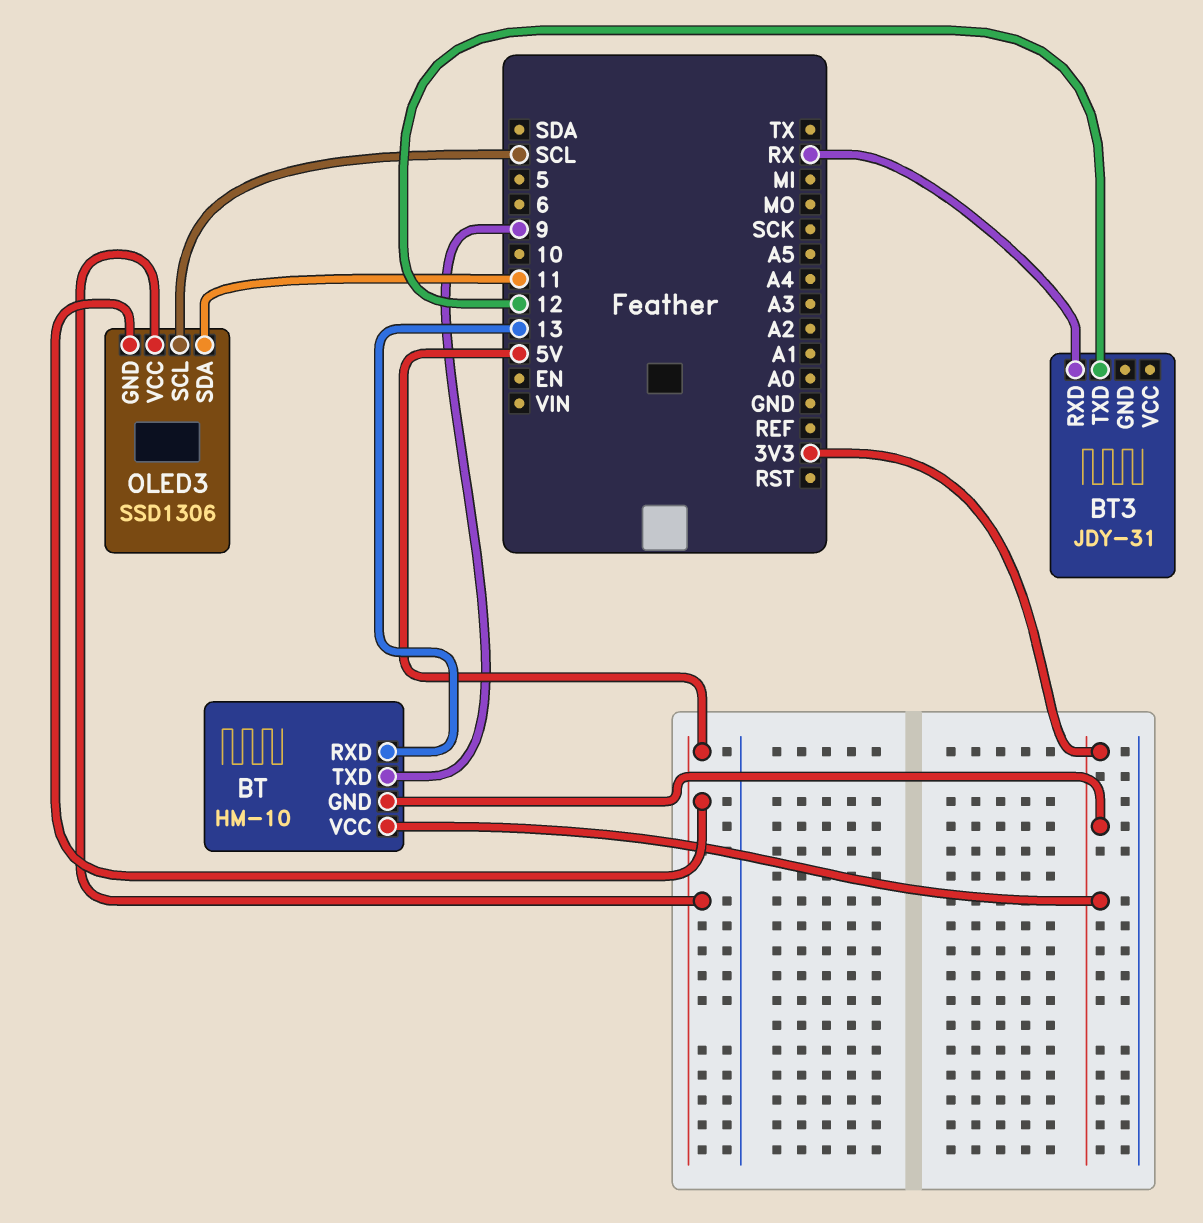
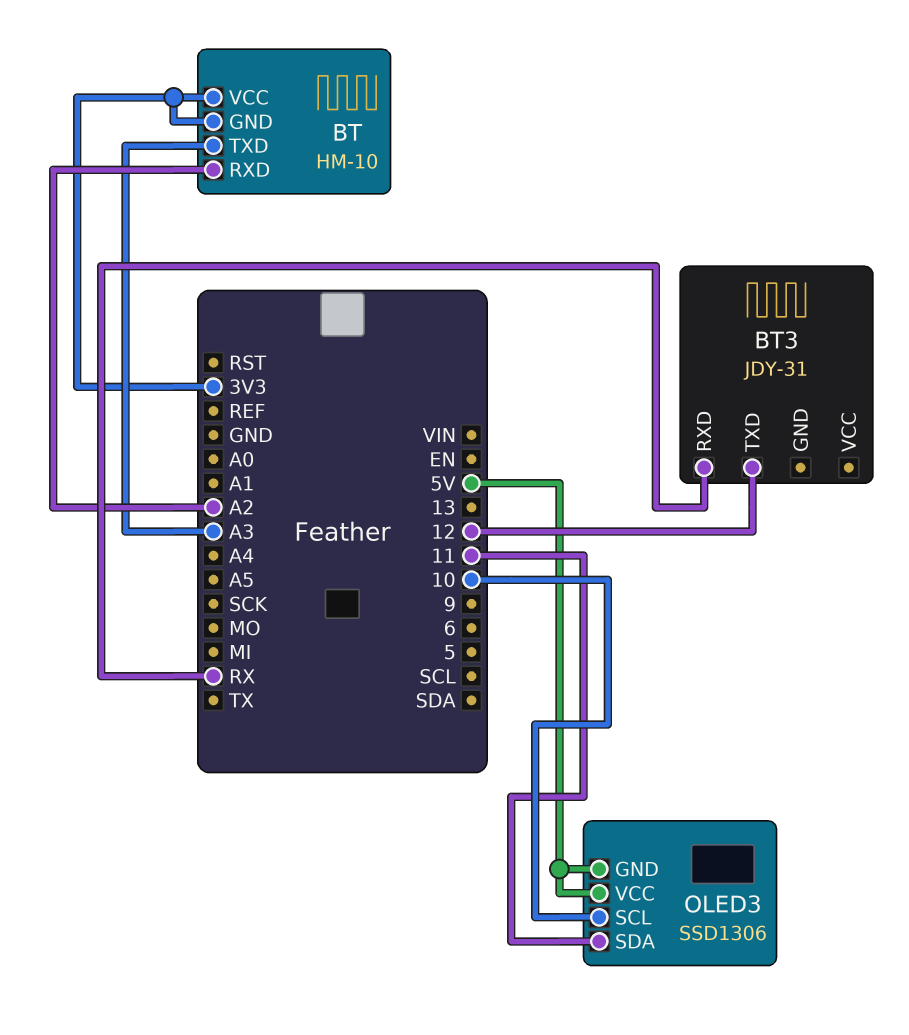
BT pin RXD: 13 -> A2
BT pin TXD: 9 -> A3
OLED3 pin SCL: SCL -> 10

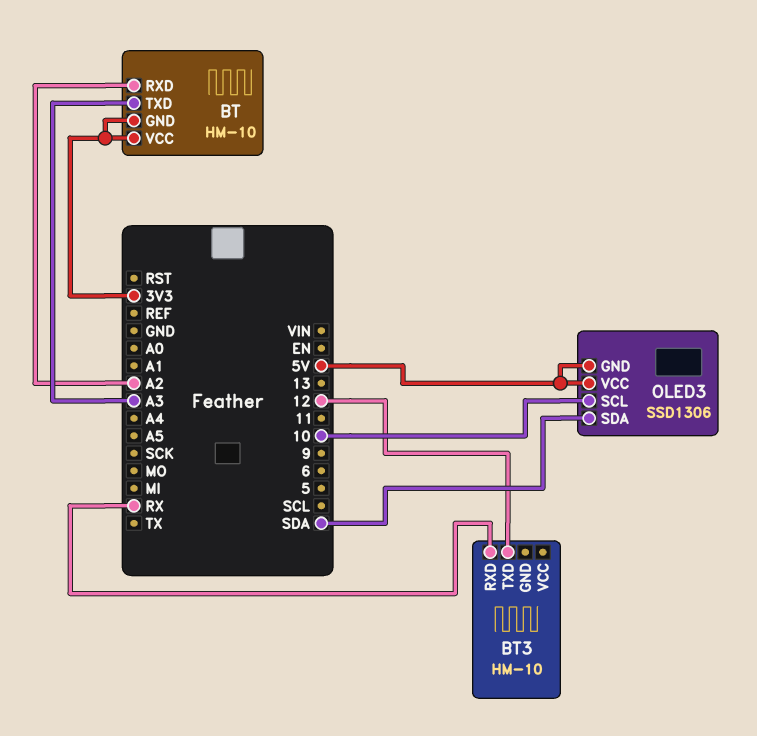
BT3: JDY-31 -> HM-10
OLED3 pin SDA: 11 -> SDA

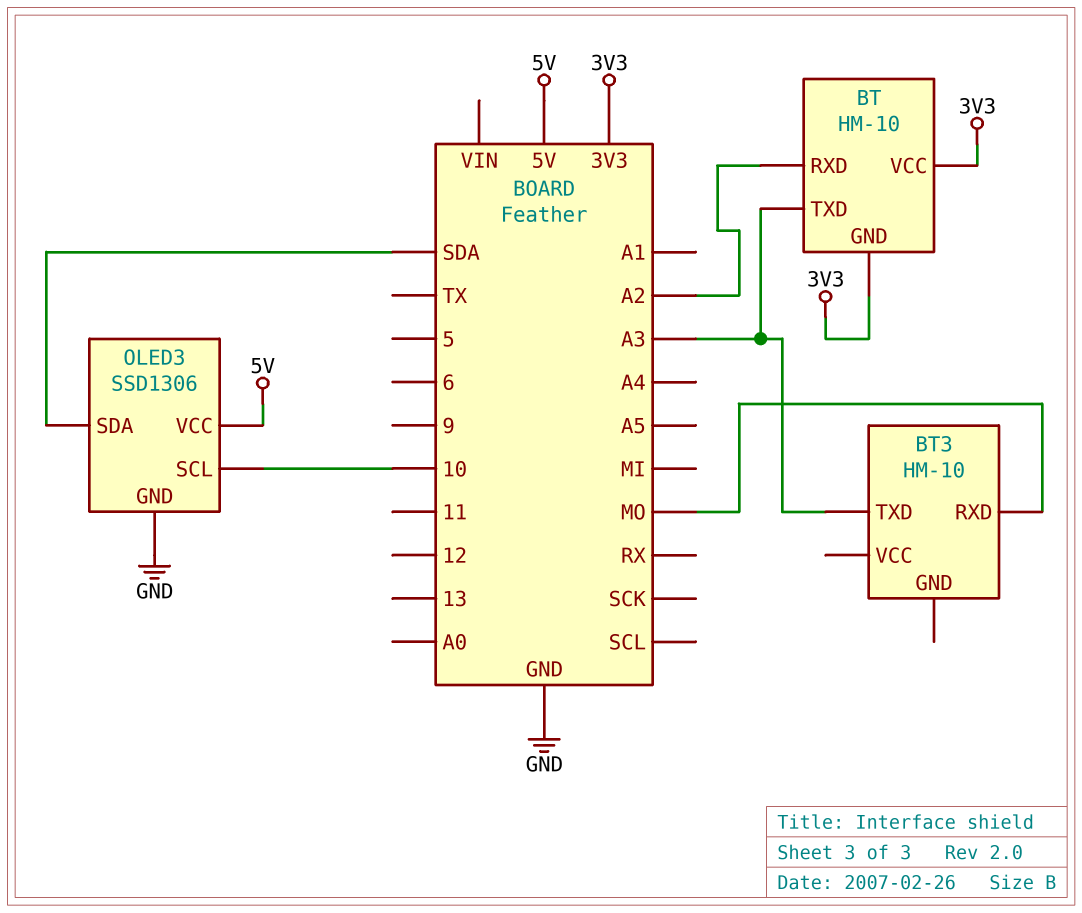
BT3 pin RXD: RX -> MO
BT3 pin TXD: 12 -> A3
OLED3 pin GND: 5V -> GND

